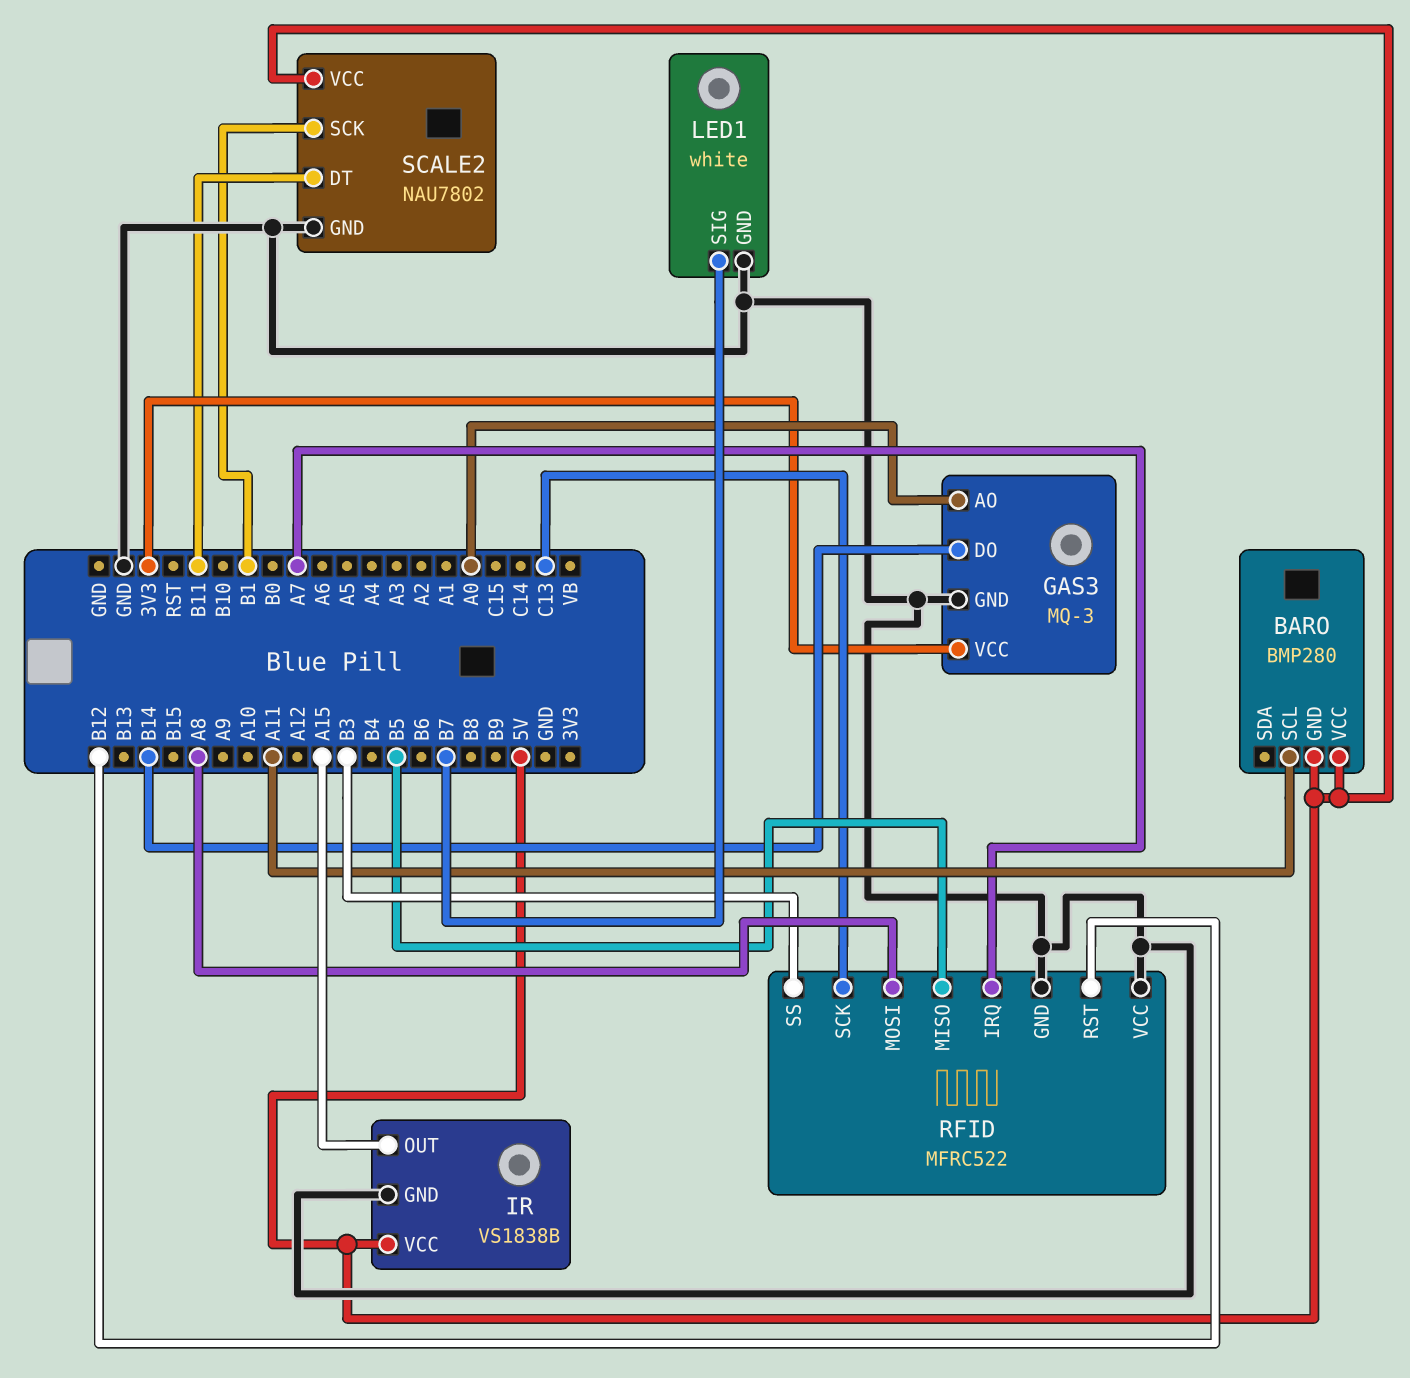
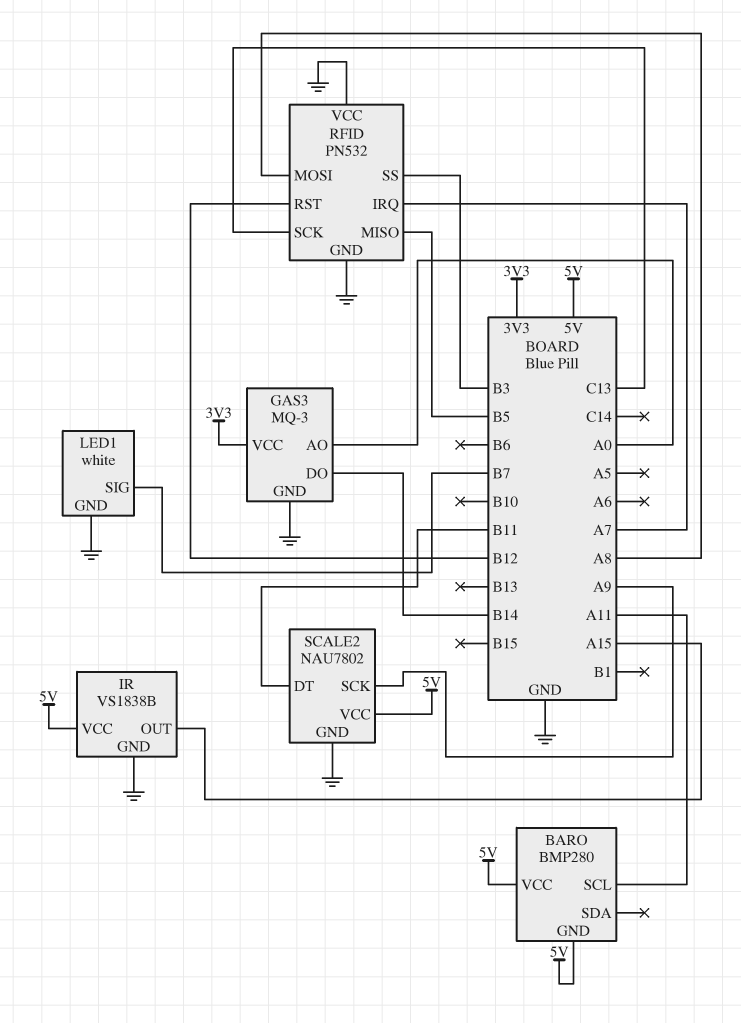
RFID: MFRC522 -> PN532
SCALE2 pin SCK: B1 -> A9

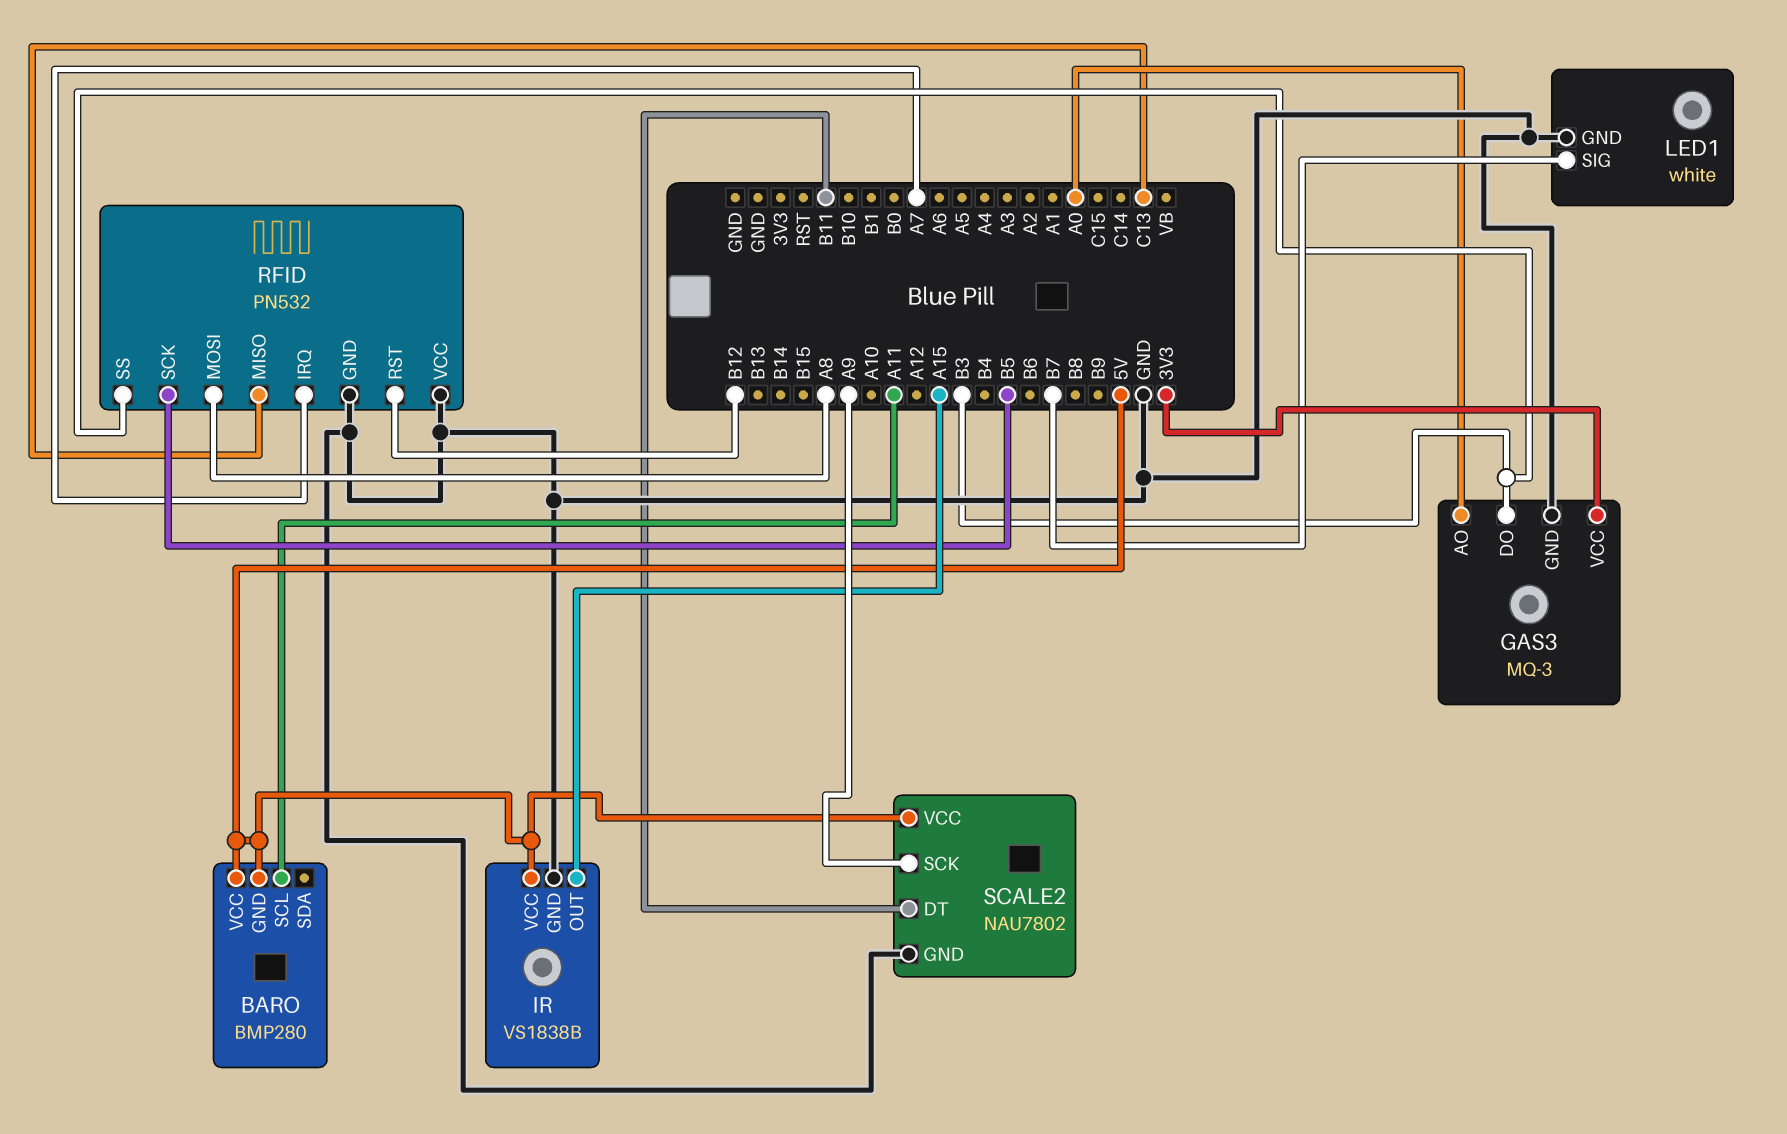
GAS3 pin DO: B14 -> B3
RFID pin MISO: B5 -> C13
RFID pin SCK: C13 -> B5

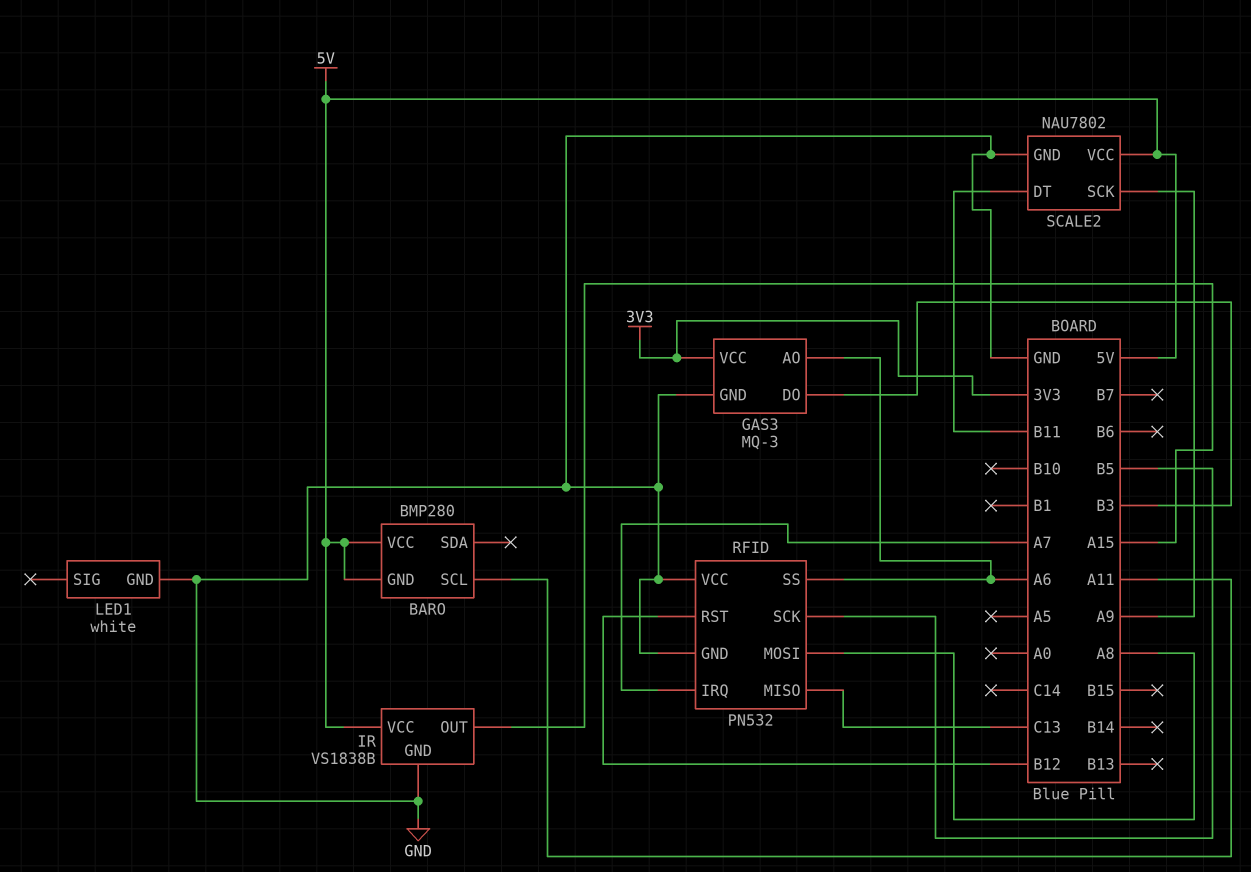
GAS3 pin AO: A0 -> A6
LED1 pin SIG: B7 -> none
RFID pin SS: B3 -> A6

